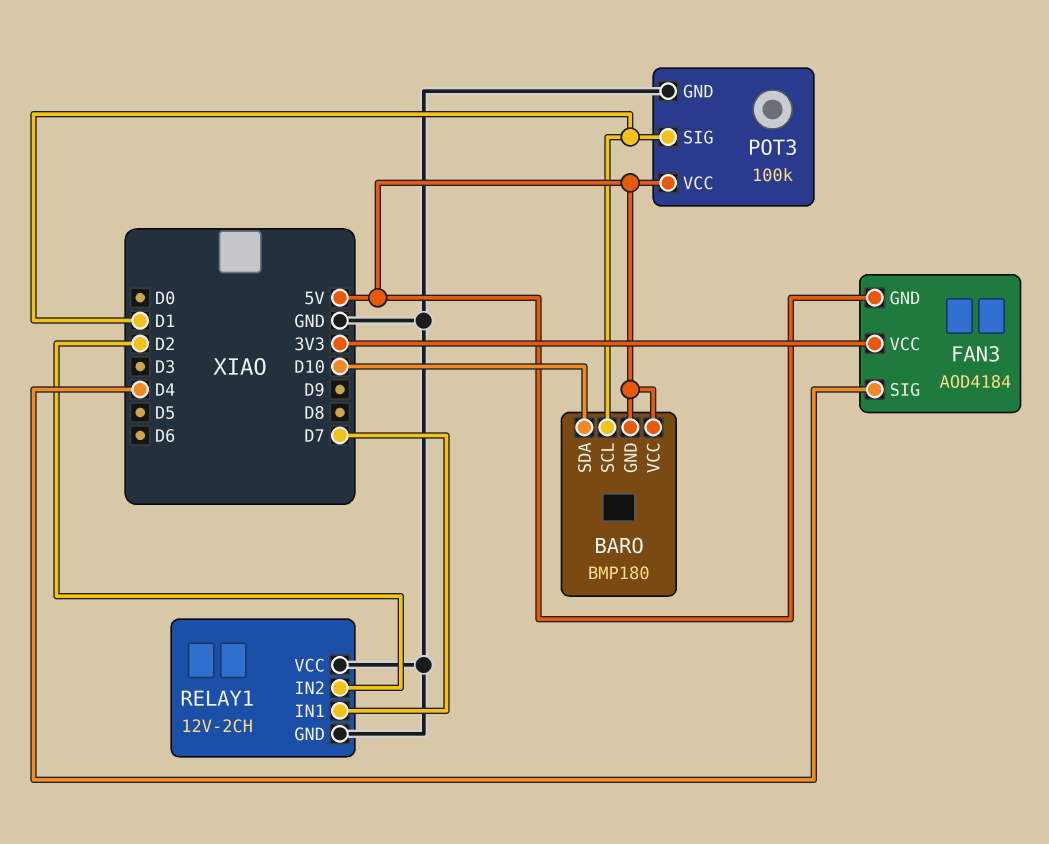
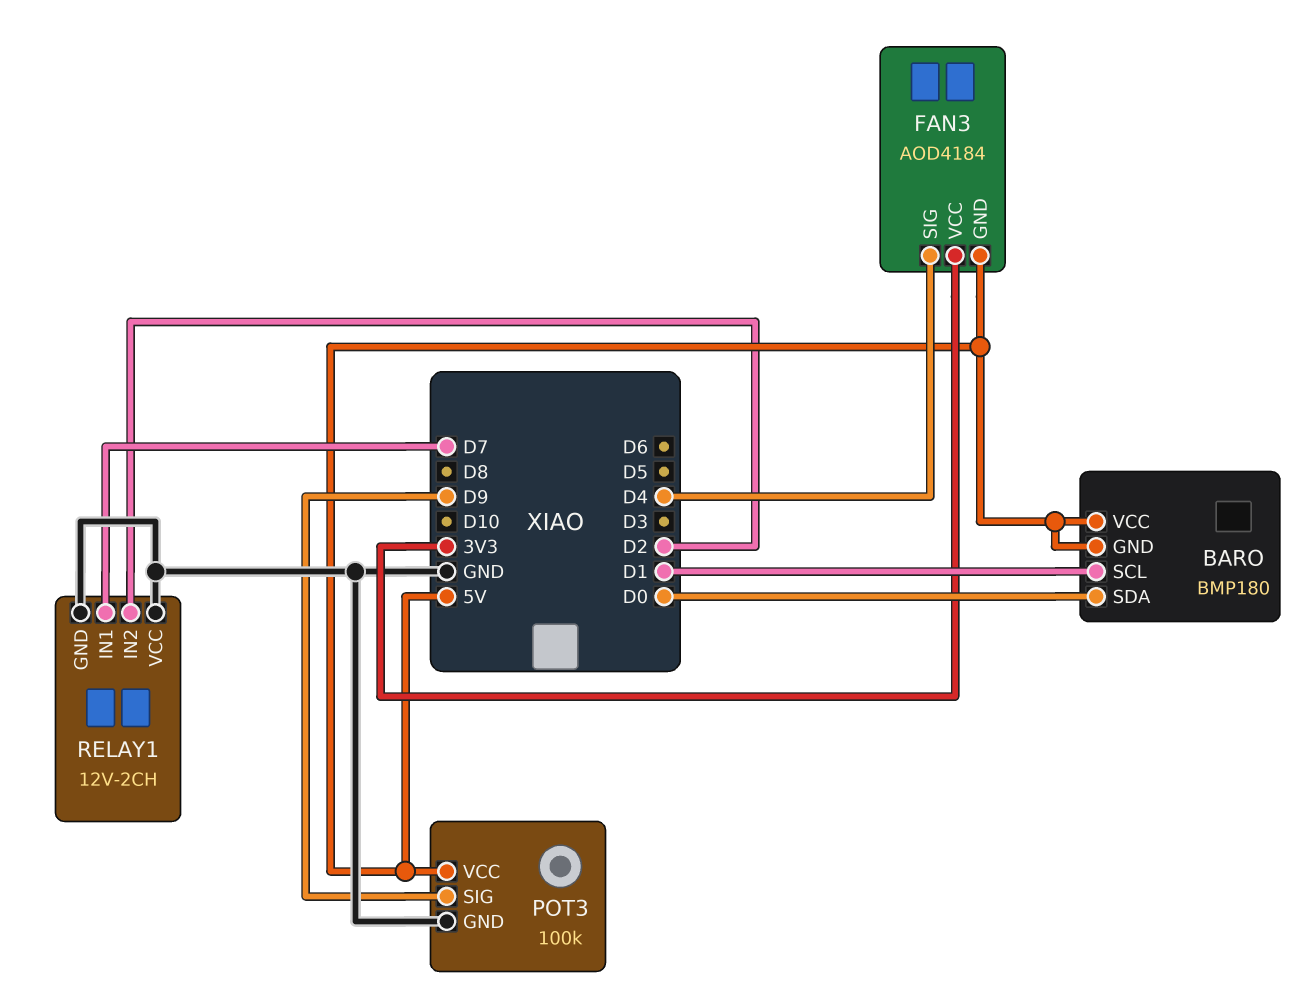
BARO pin SDA: D10 -> D0
POT3 pin SIG: D1 -> D9

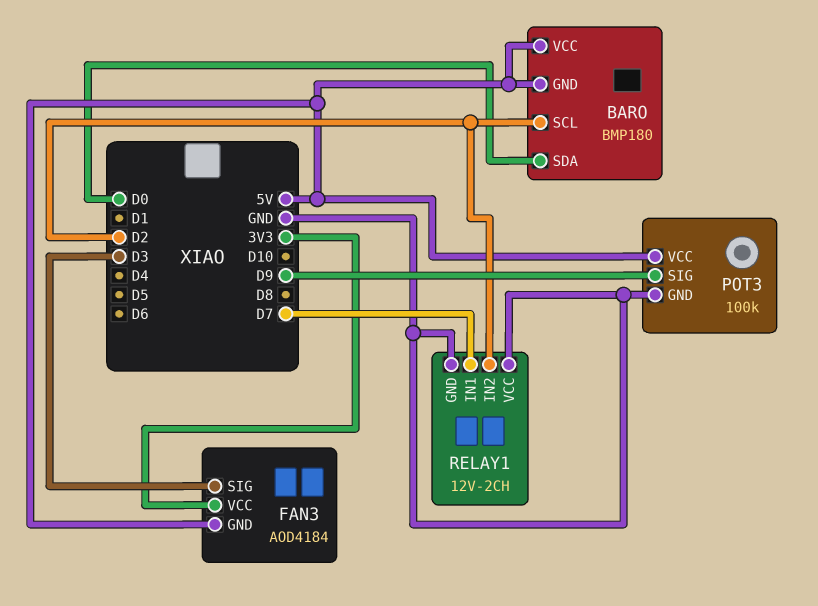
BARO pin SCL: D1 -> D2
FAN3 pin SIG: D4 -> D3

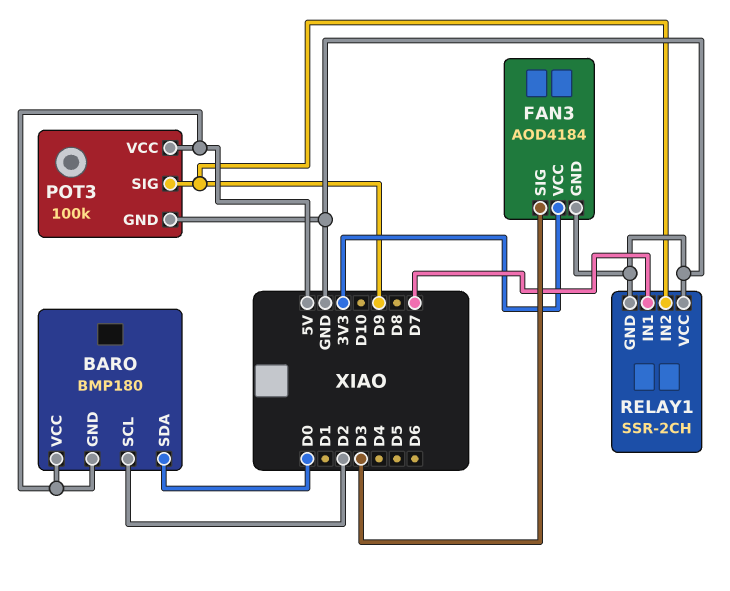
FAN3 pin GND: 5V -> GND
RELAY1: 12V-2CH -> SSR-2CH
RELAY1 pin IN2: D2 -> D9

